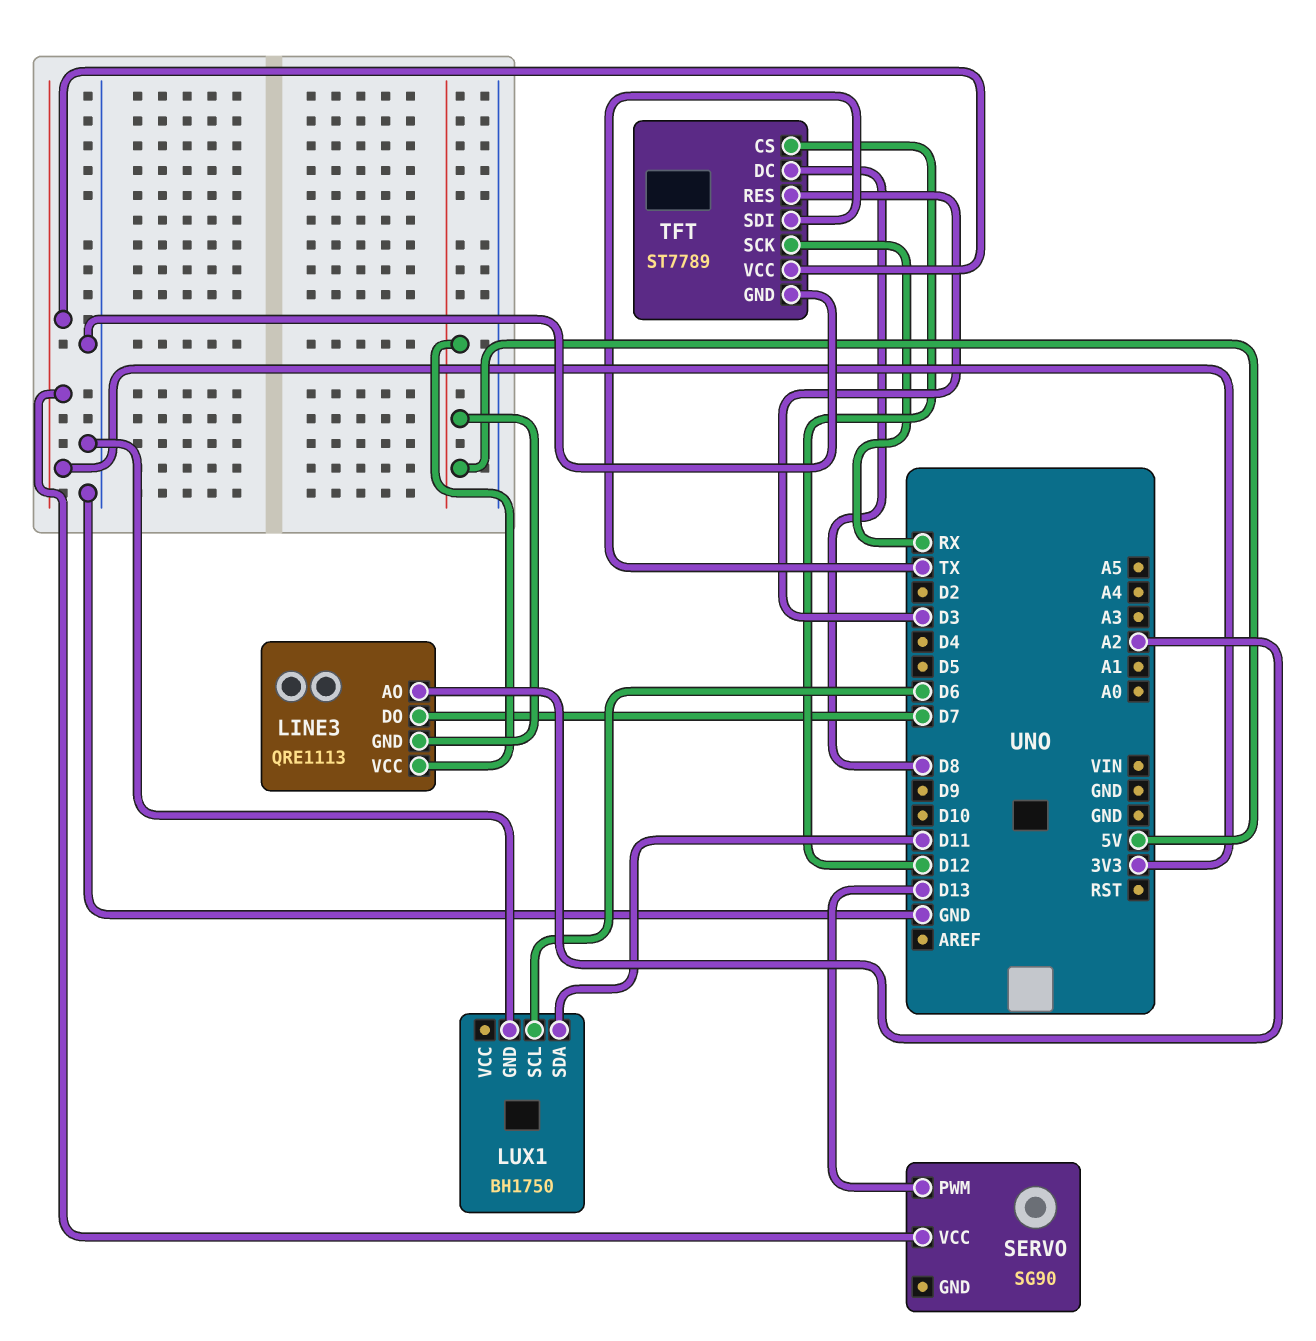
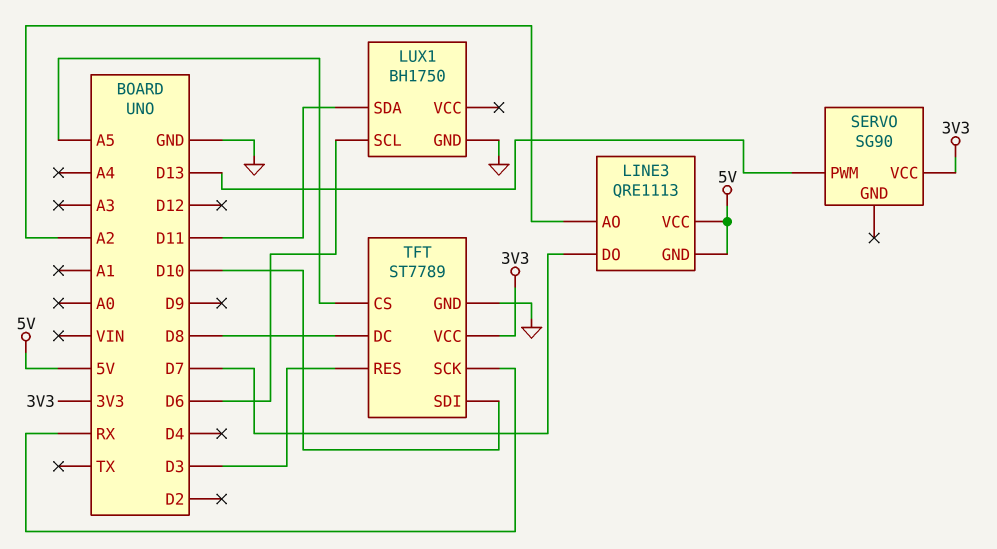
TFT pin CS: D12 -> A5
TFT pin SDI: TX -> D10

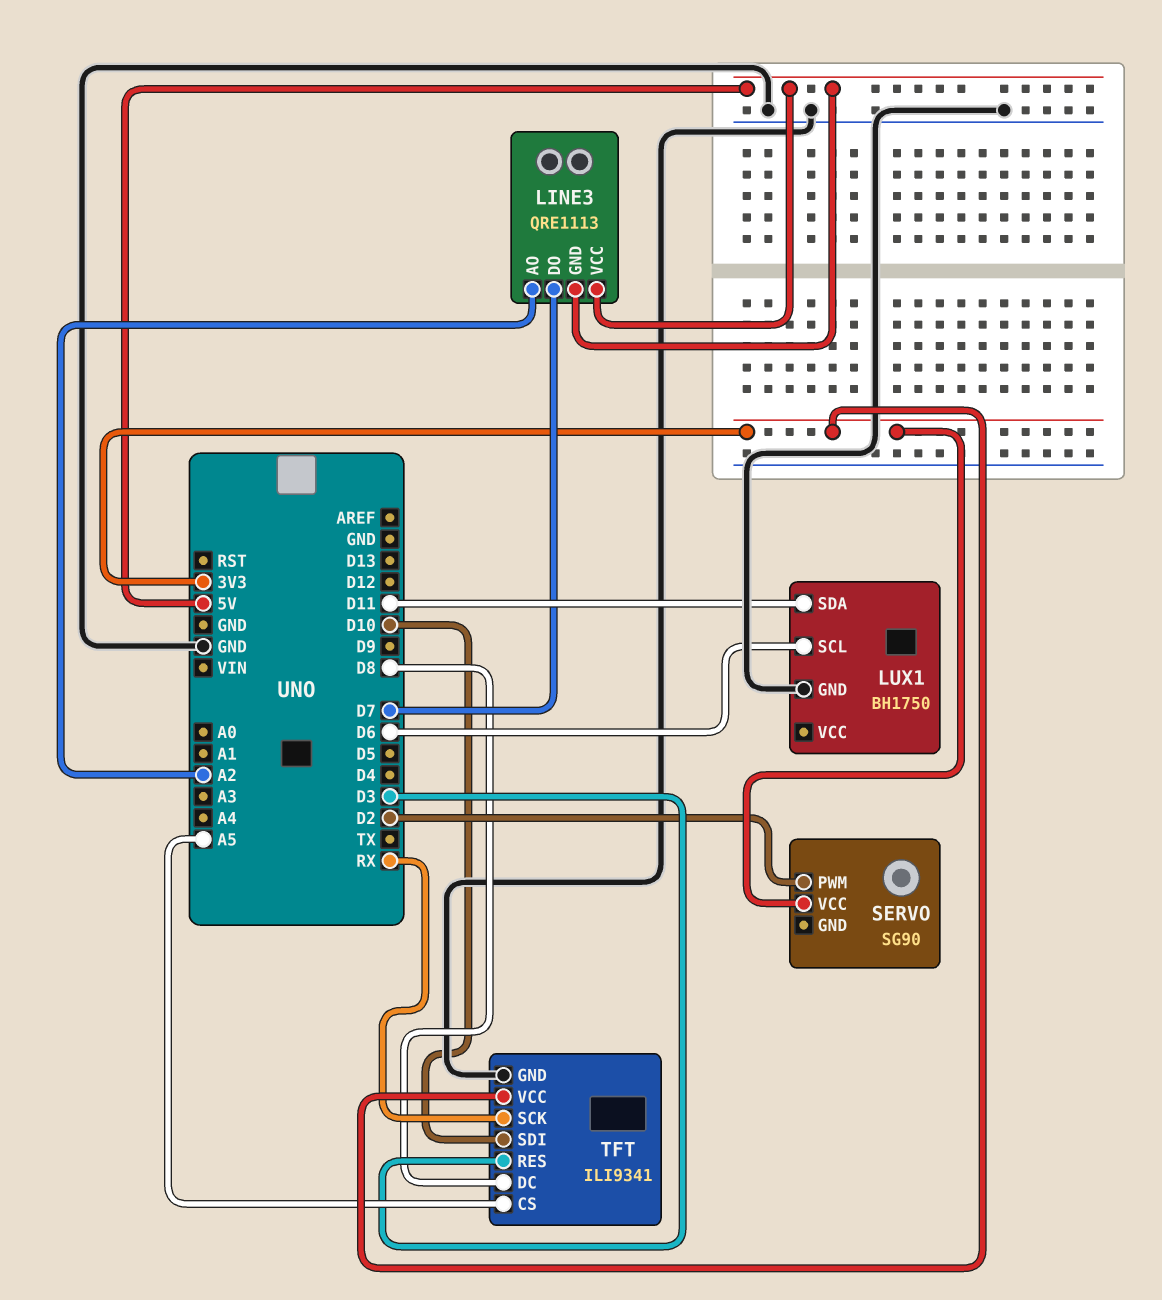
SERVO pin PWM: D13 -> D2
TFT: ST7789 -> ILI9341

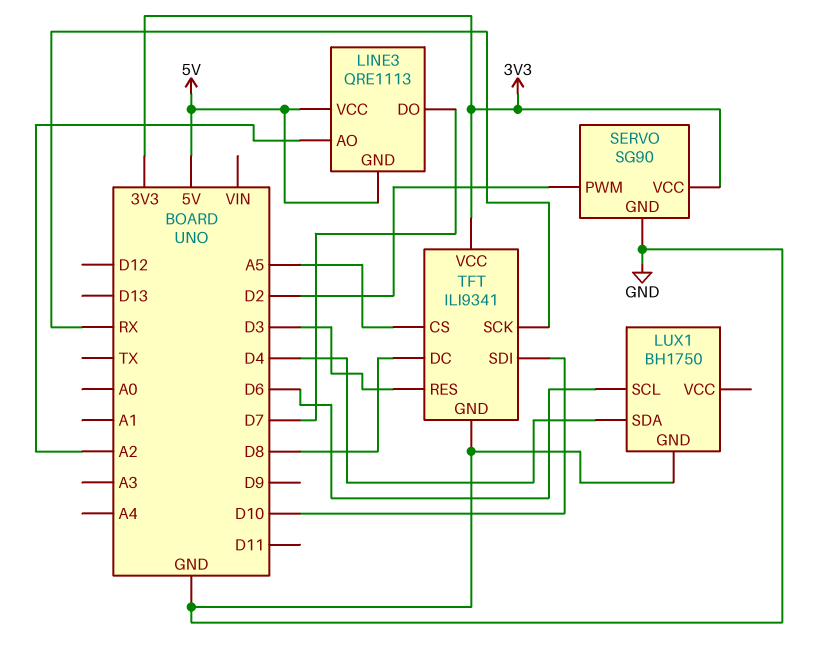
LUX1 pin SDA: D11 -> D4
SERVO pin GND: none -> GND

